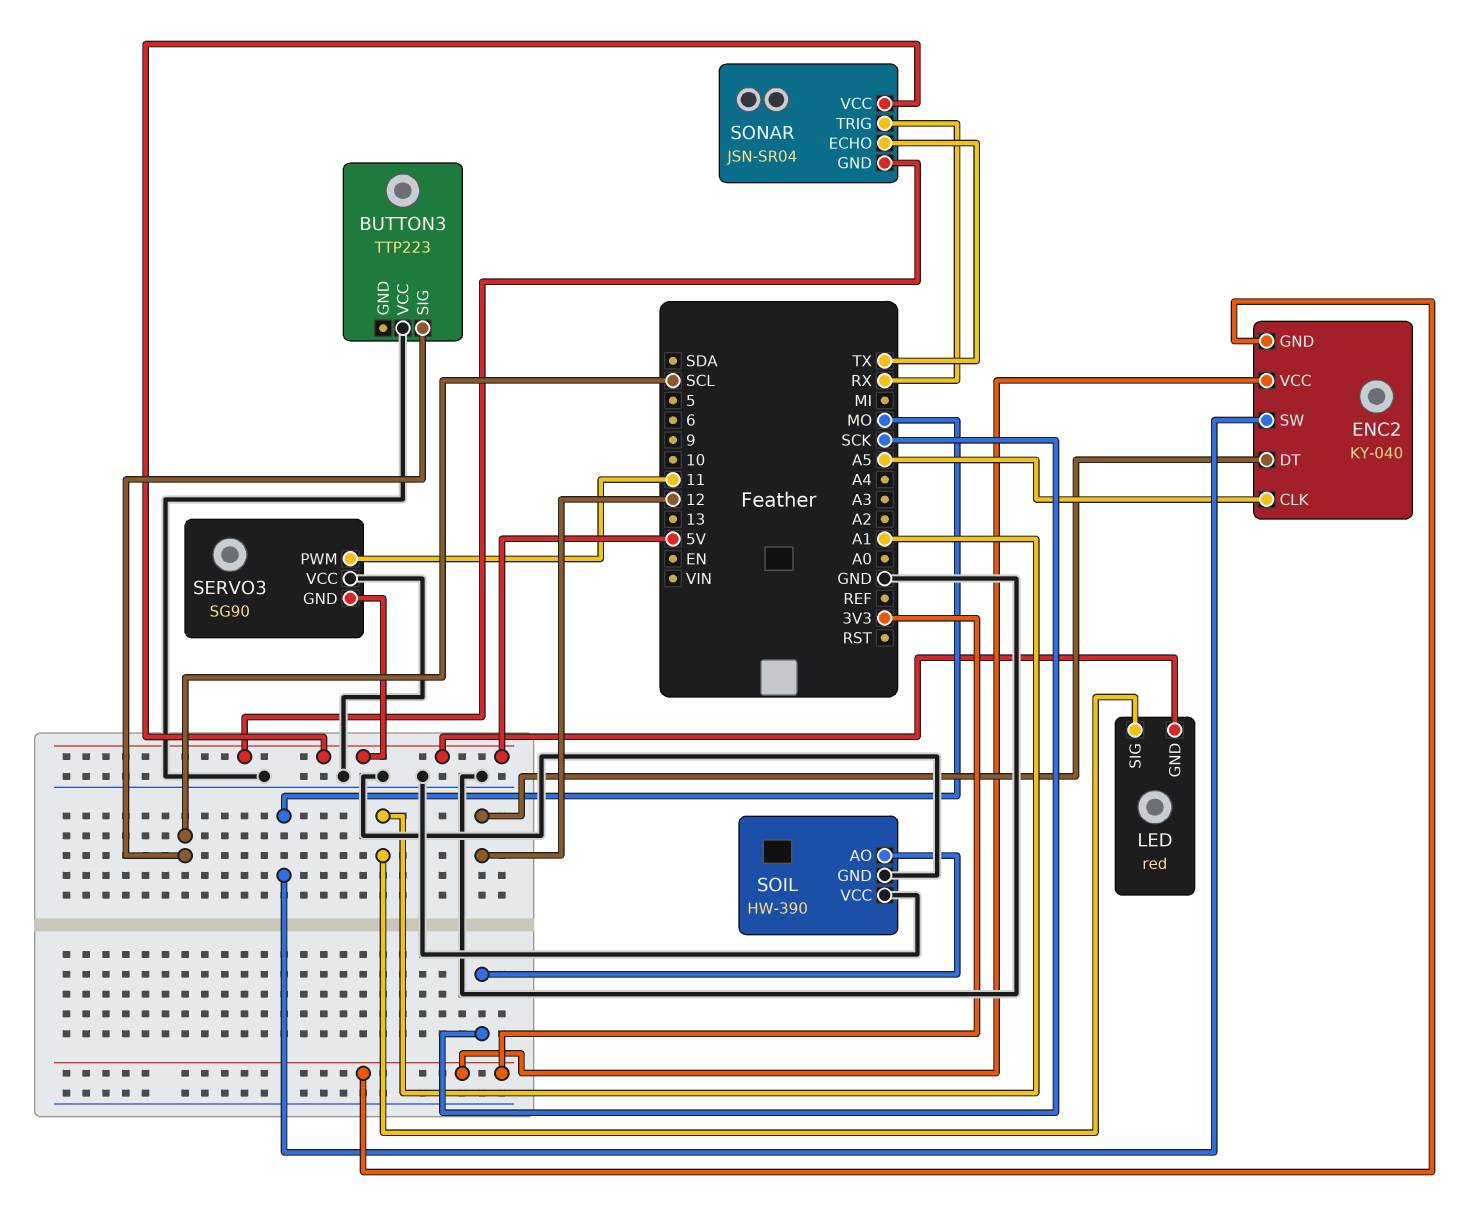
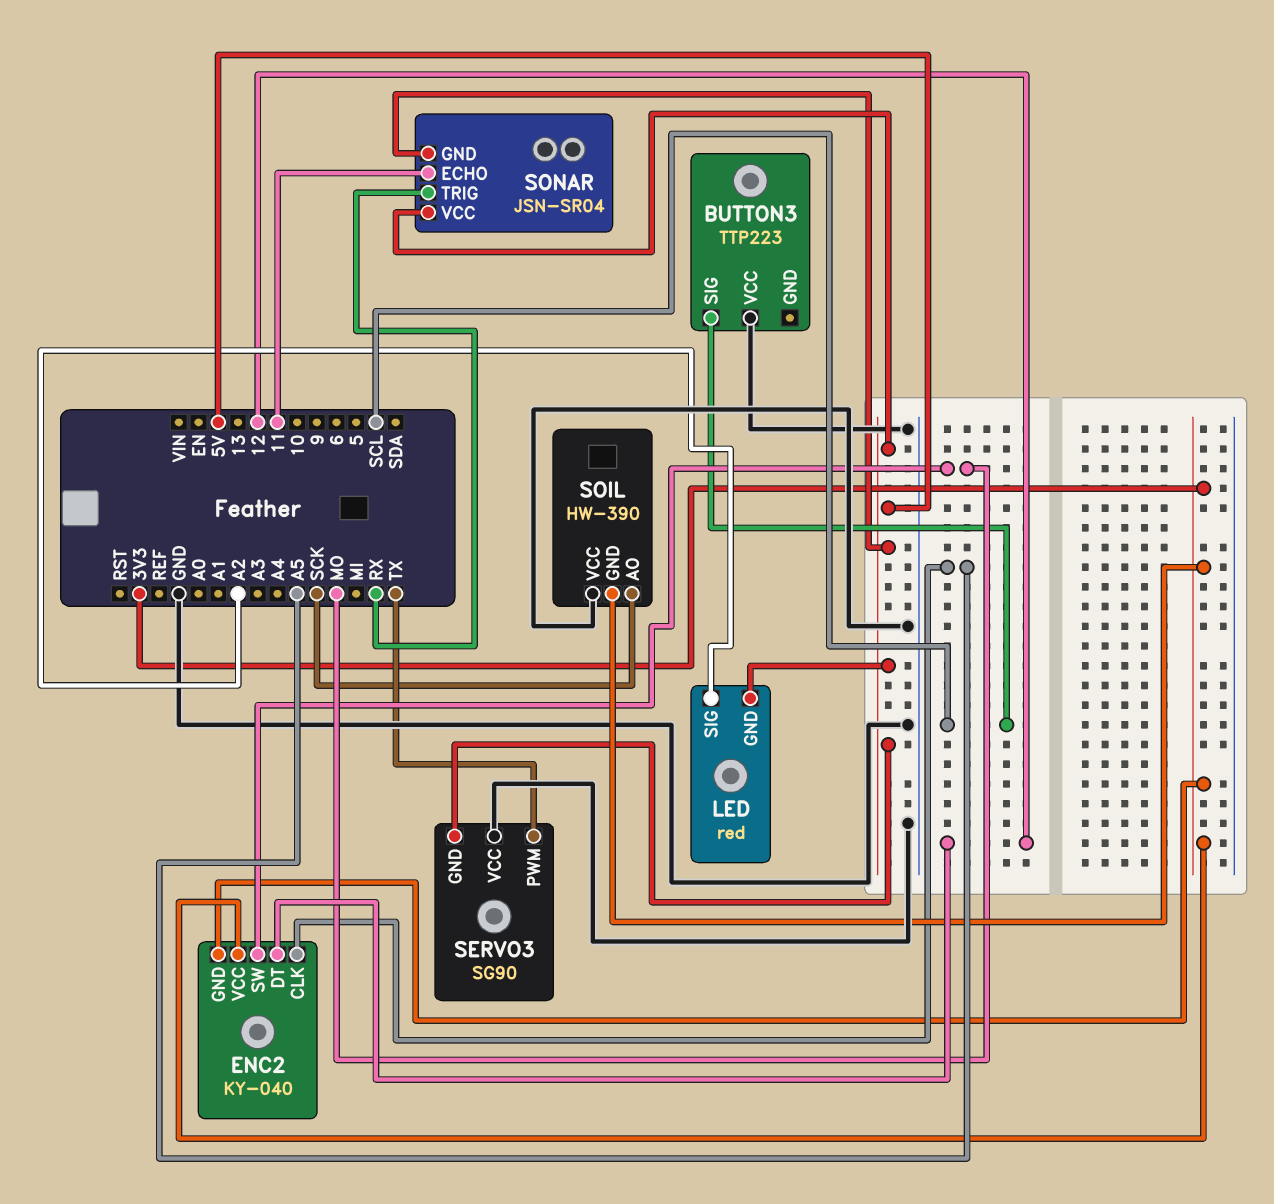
LED pin SIG: A1 -> A2
SERVO3 pin PWM: 11 -> TX
SOIL pin GND: GND -> 3V3
SONAR pin ECHO: TX -> 11

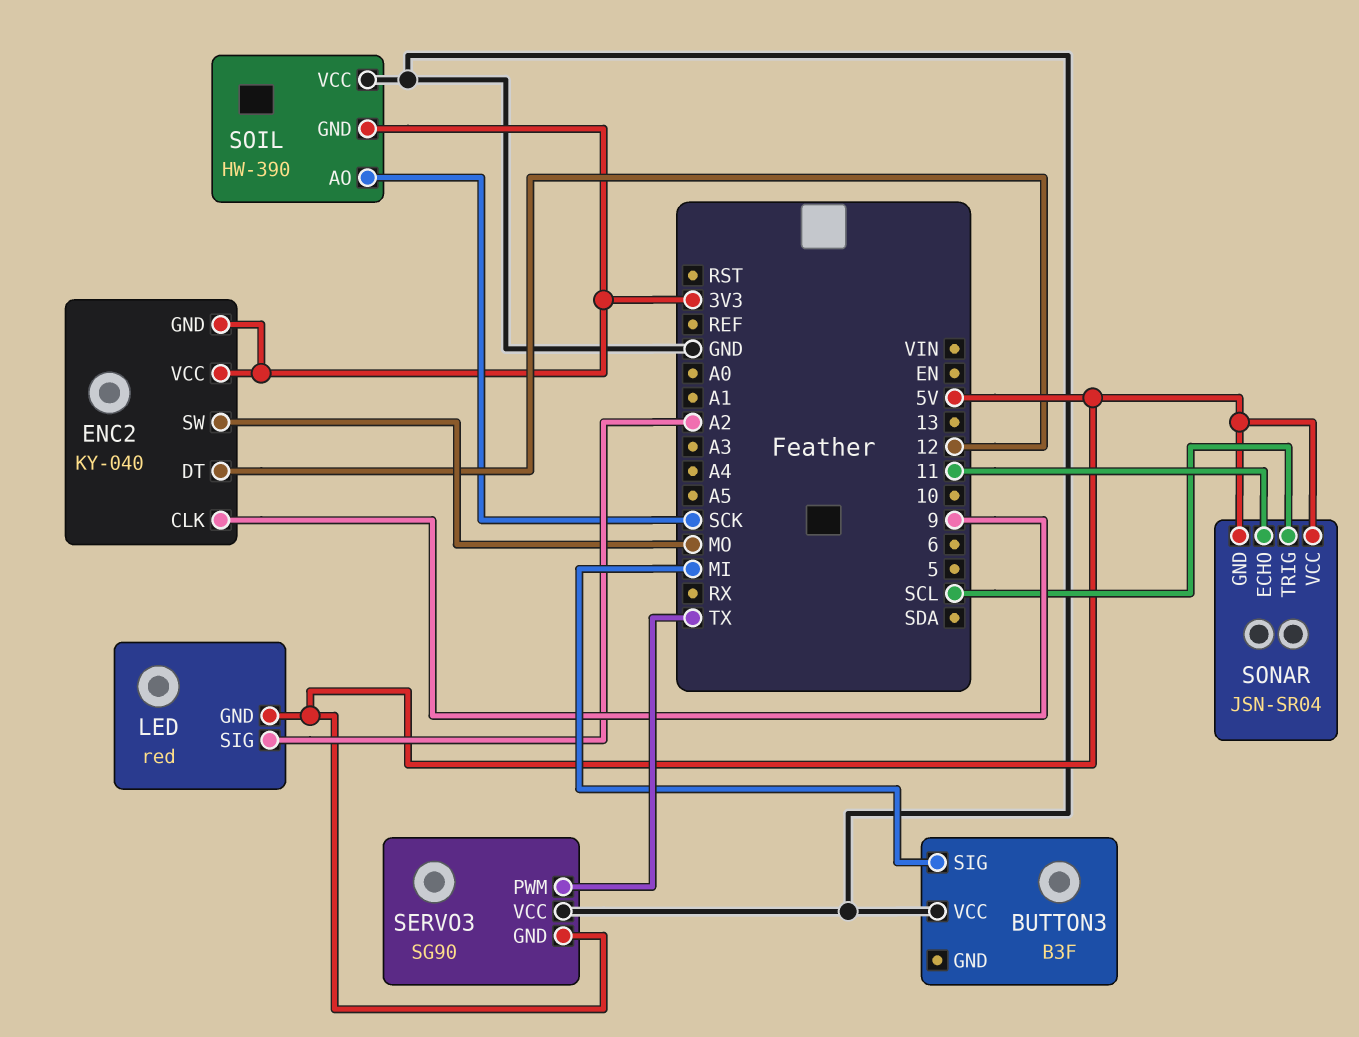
BUTTON3: TTP223 -> B3F
BUTTON3 pin SIG: SCL -> MI
ENC2 pin CLK: A5 -> 9
SONAR pin TRIG: RX -> SCL

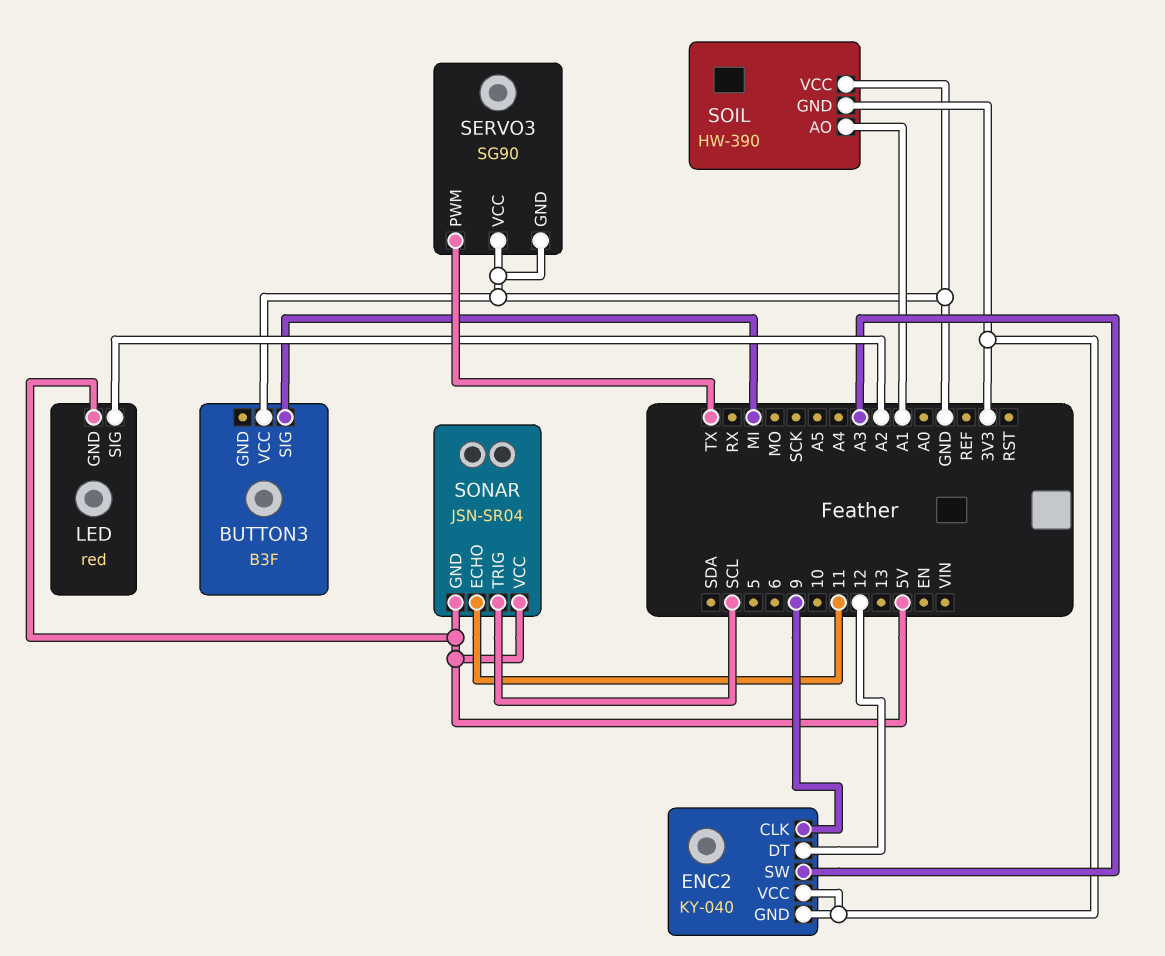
ENC2 pin SW: MO -> A3
SERVO3 pin GND: 5V -> GND
SOIL pin AO: SCK -> A1

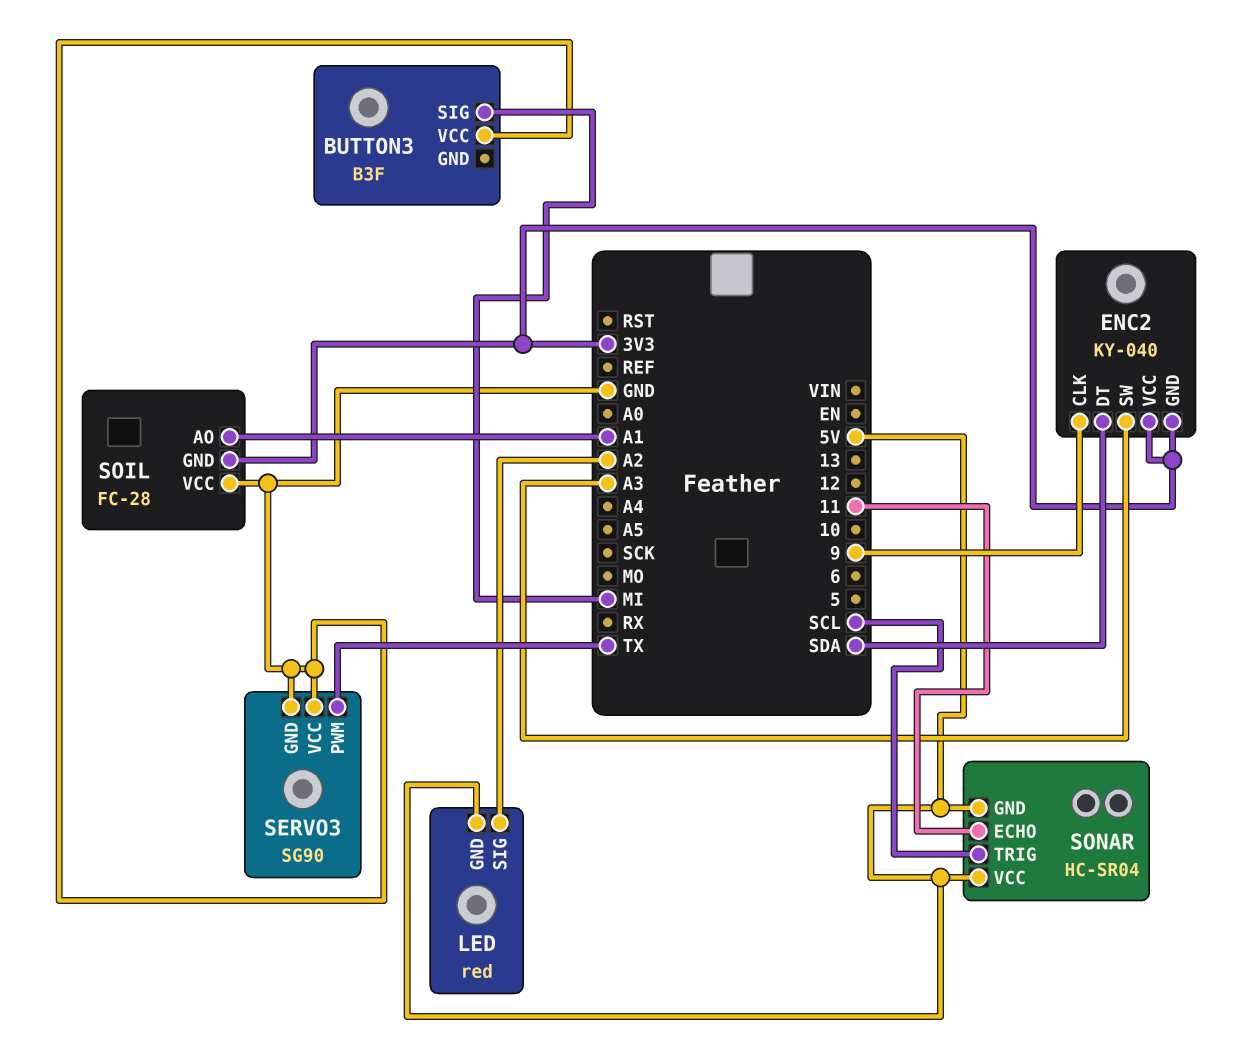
ENC2 pin DT: 12 -> SDA
SOIL: HW-390 -> FC-28
SONAR: JSN-SR04 -> HC-SR04

